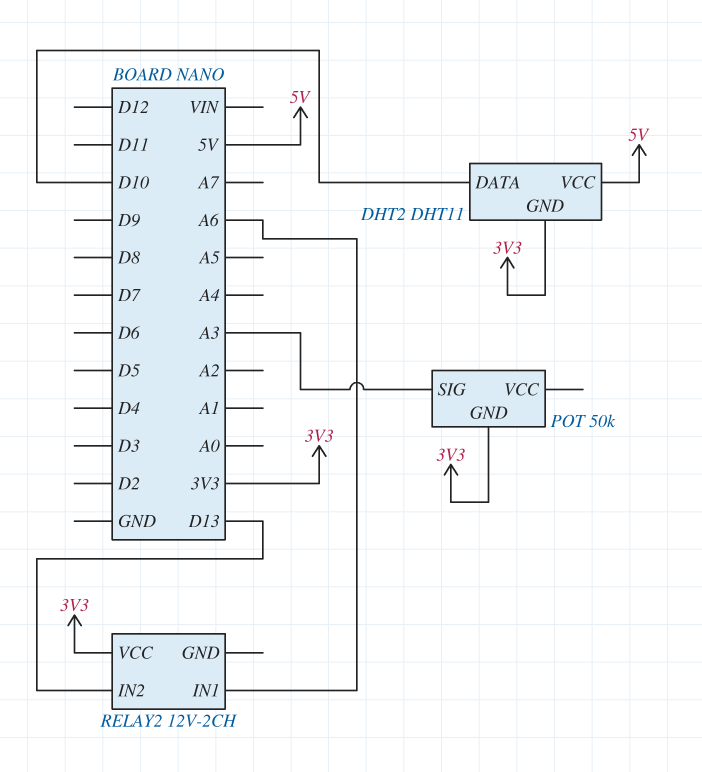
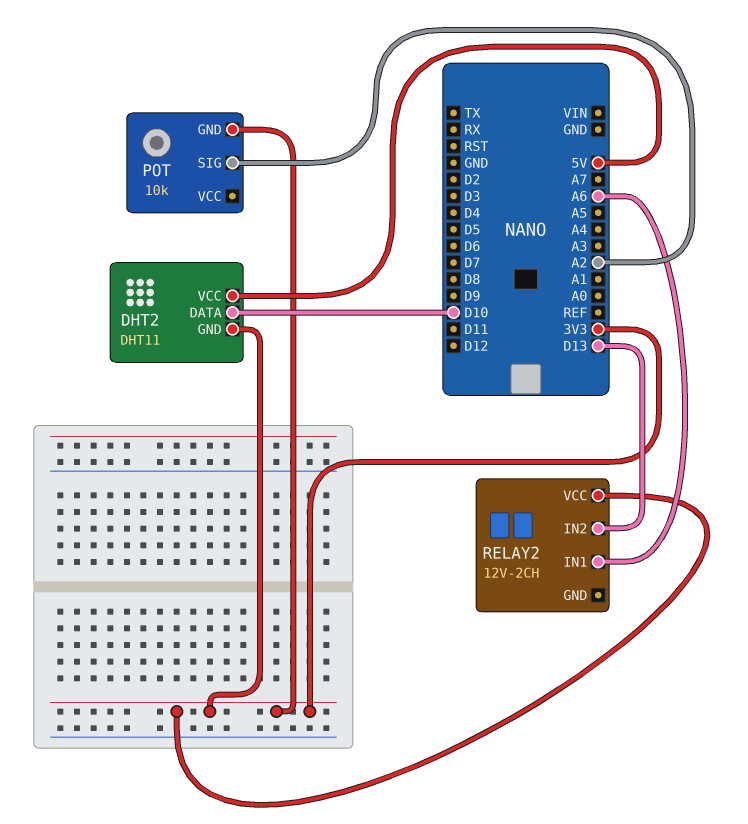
POT: 50k -> 10k
POT pin SIG: A3 -> A2

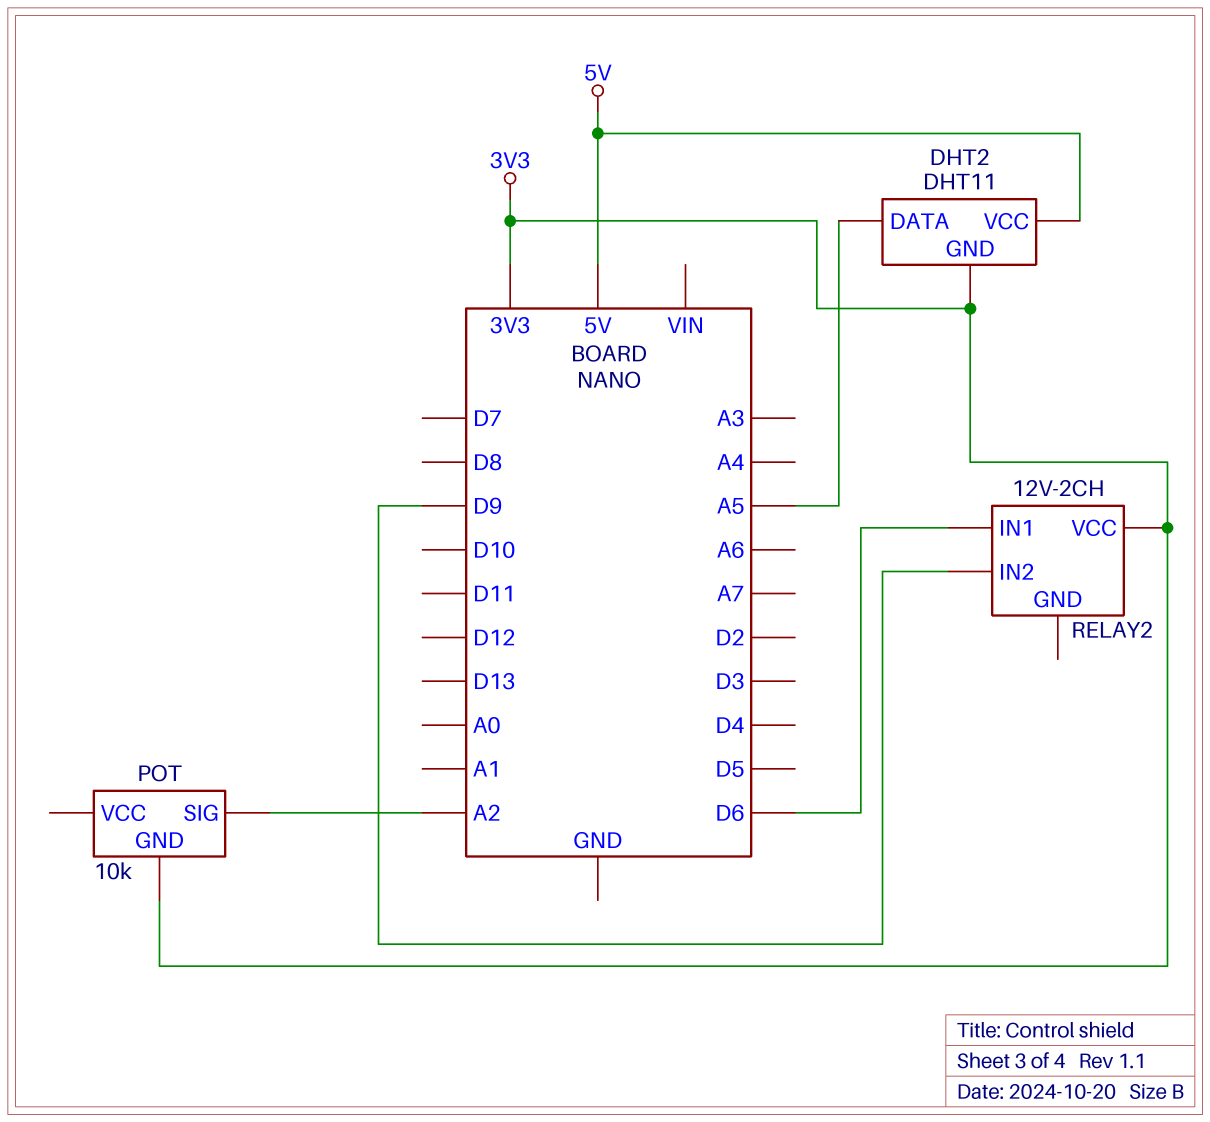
DHT2 pin DATA: D10 -> A5
RELAY2 pin IN1: A6 -> D6
RELAY2 pin IN2: D13 -> D9

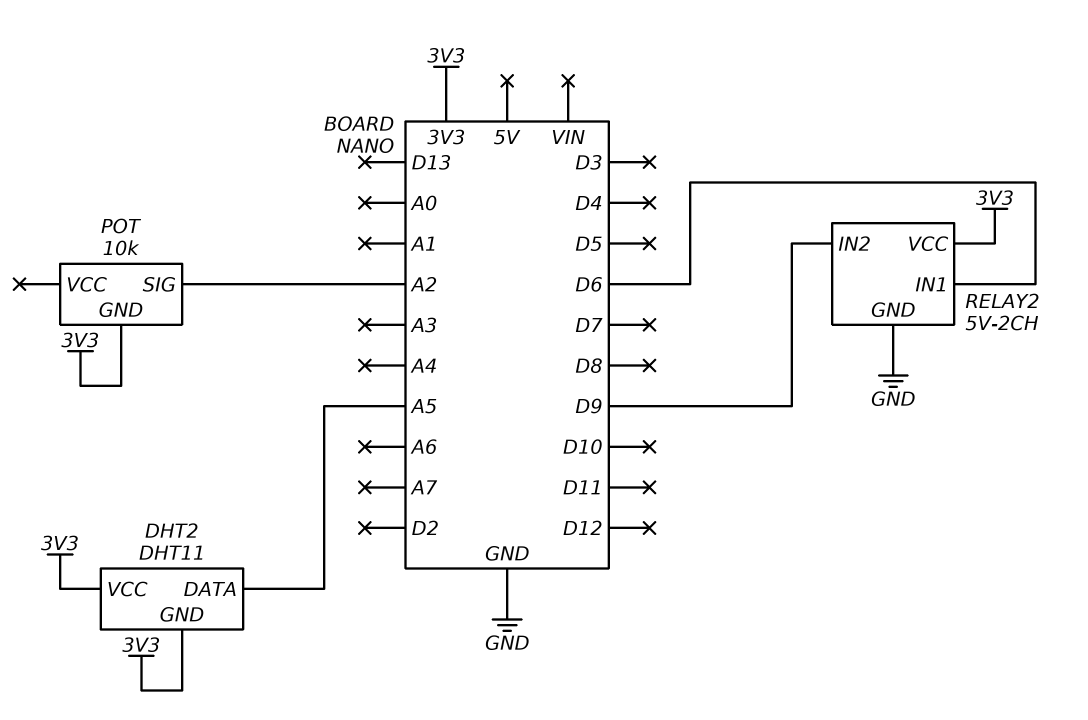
DHT2 pin VCC: 5V -> 3V3
RELAY2: 12V-2CH -> 5V-2CH
RELAY2 pin GND: none -> GND

